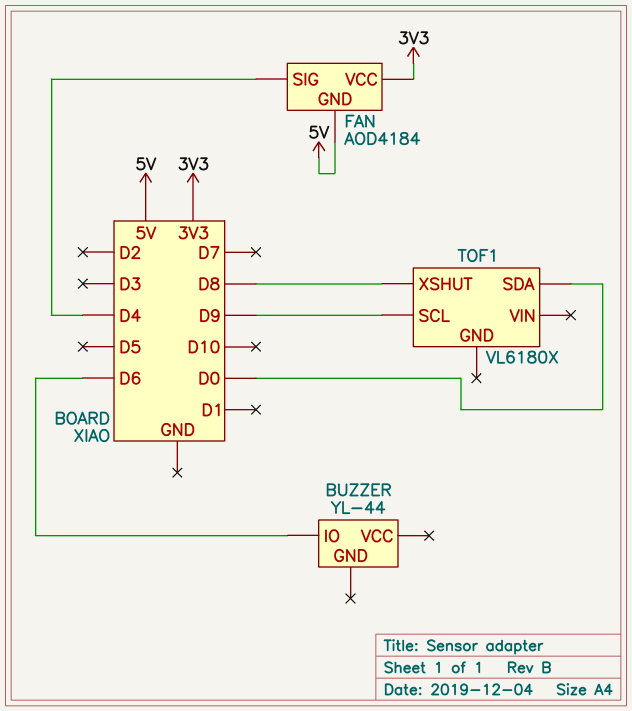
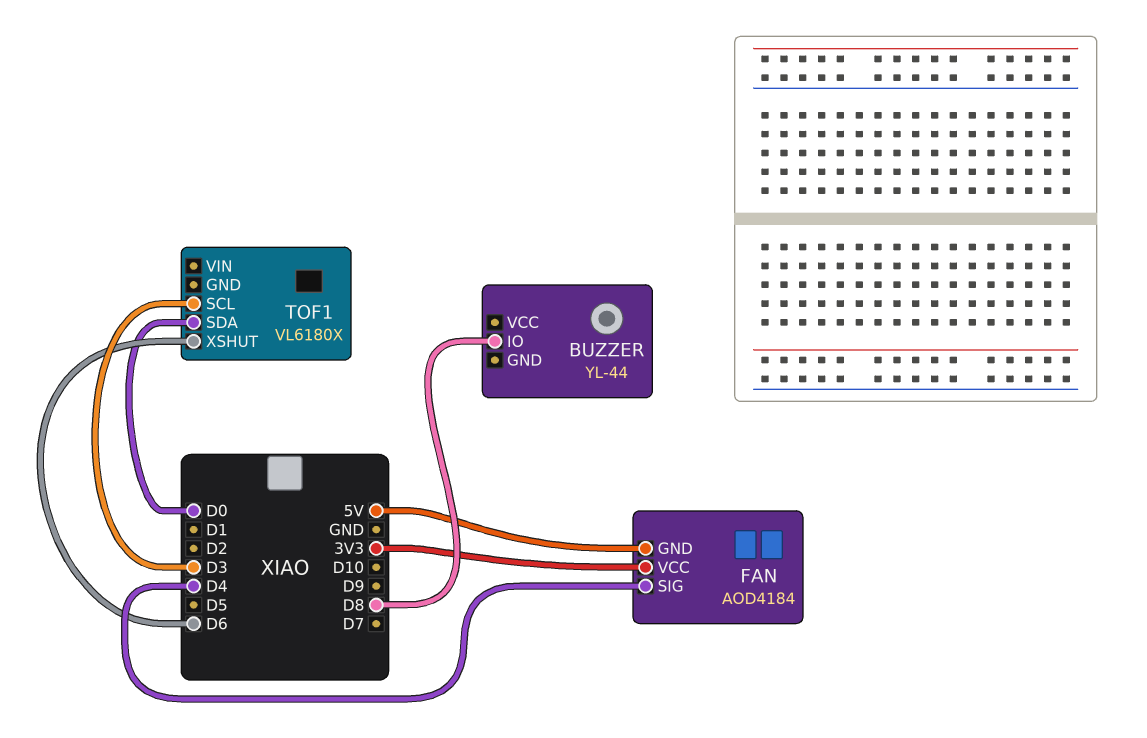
BUZZER pin IO: D6 -> D8
TOF1 pin SCL: D9 -> D3
TOF1 pin XSHUT: D8 -> D6

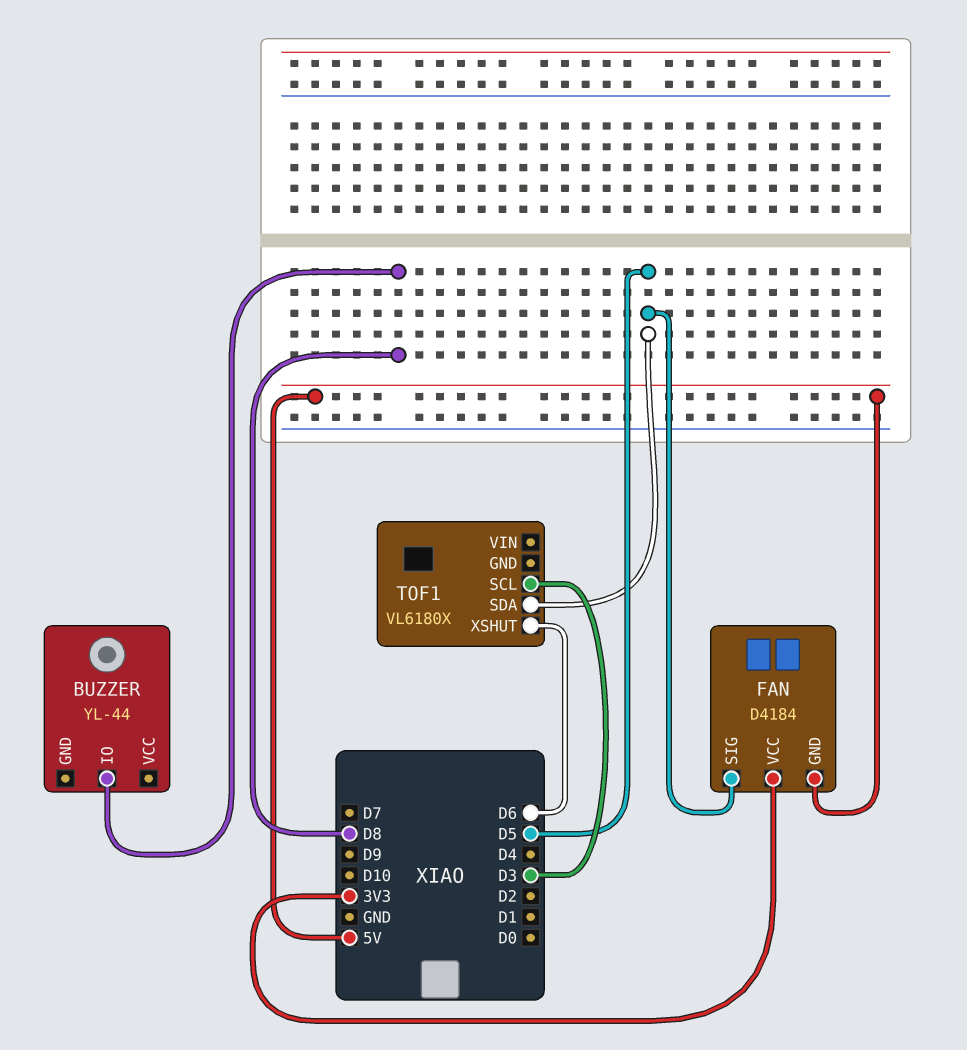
FAN: AOD4184 -> D4184
FAN pin SIG: D4 -> D5
TOF1 pin SDA: D0 -> D5

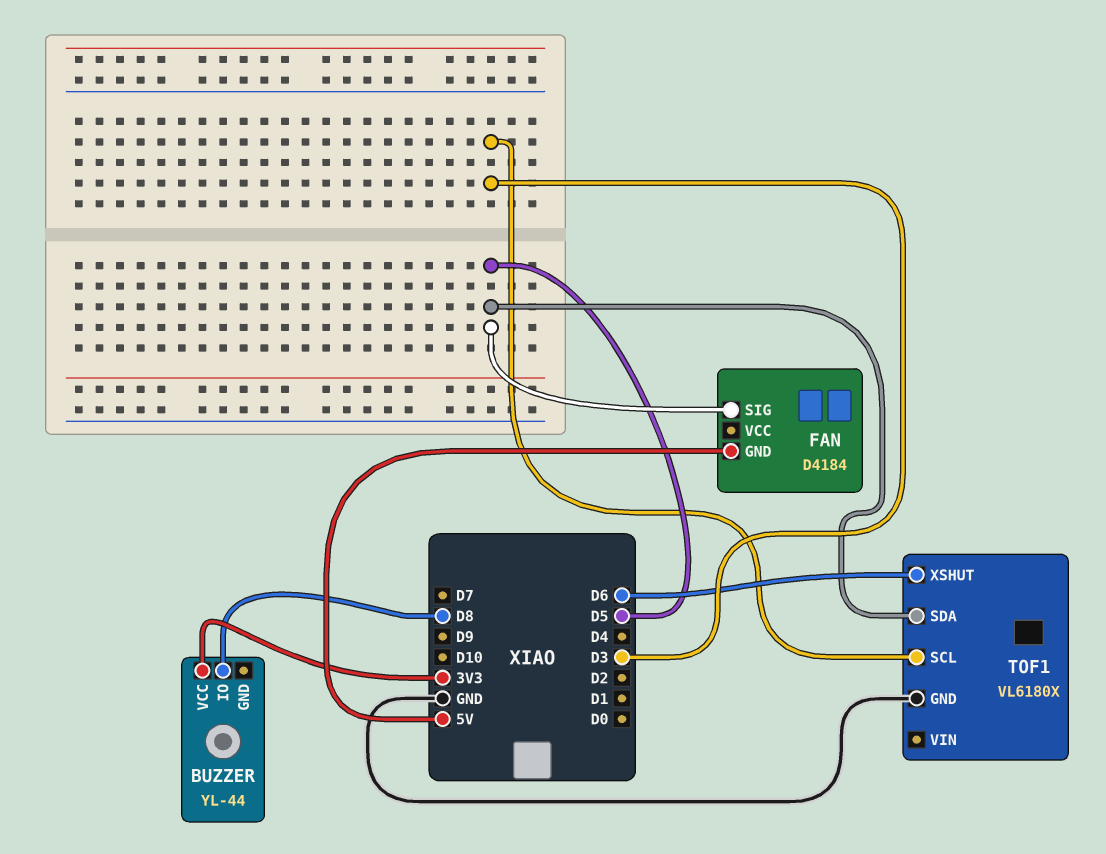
BUZZER pin VCC: none -> 3V3
FAN pin VCC: 3V3 -> none
TOF1 pin GND: none -> GND

